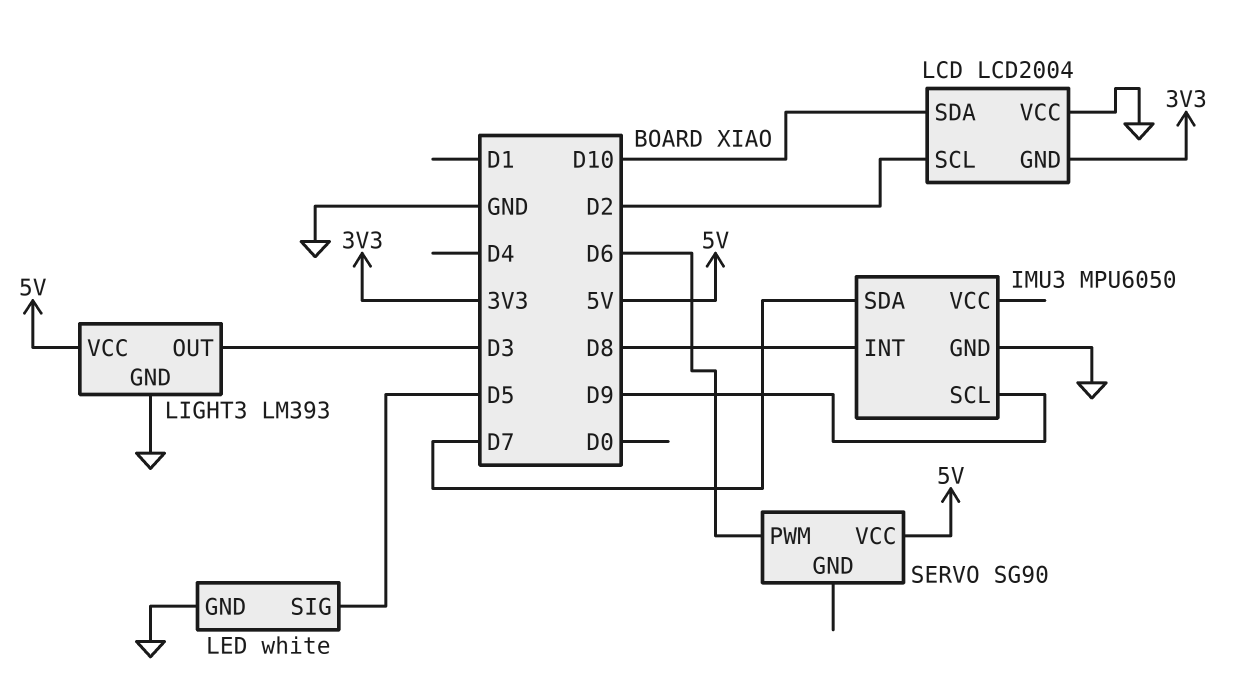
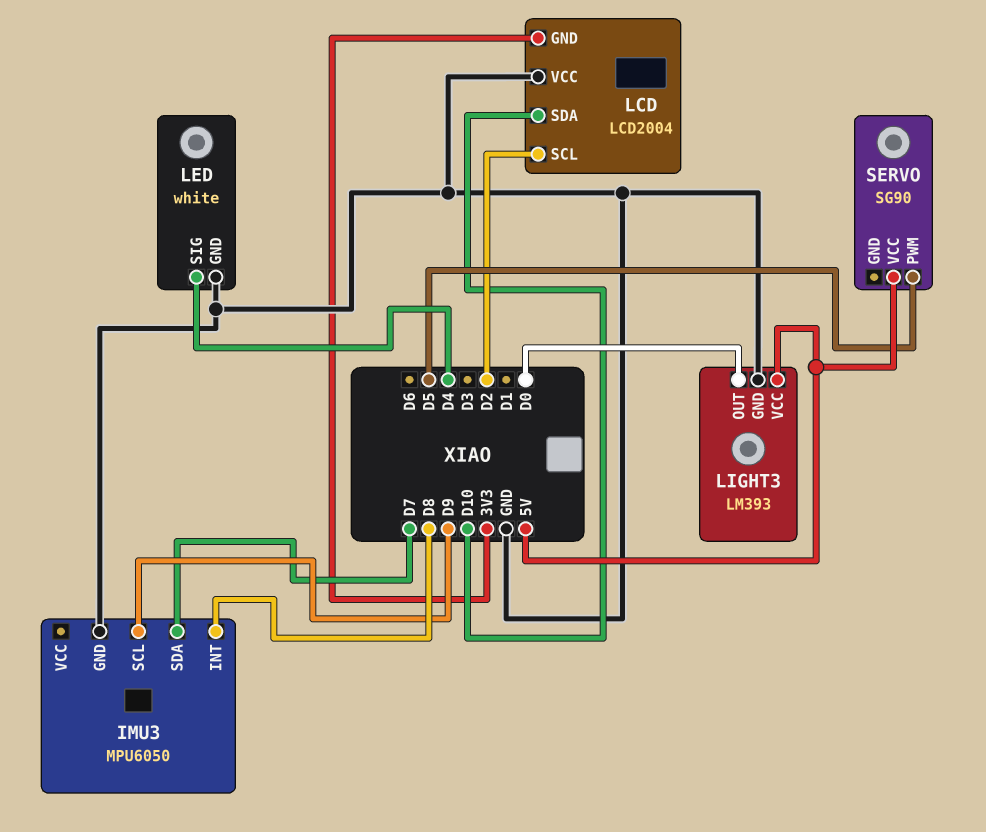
LED pin SIG: D5 -> D4
LIGHT3 pin OUT: D3 -> D0
SERVO pin PWM: D6 -> D5

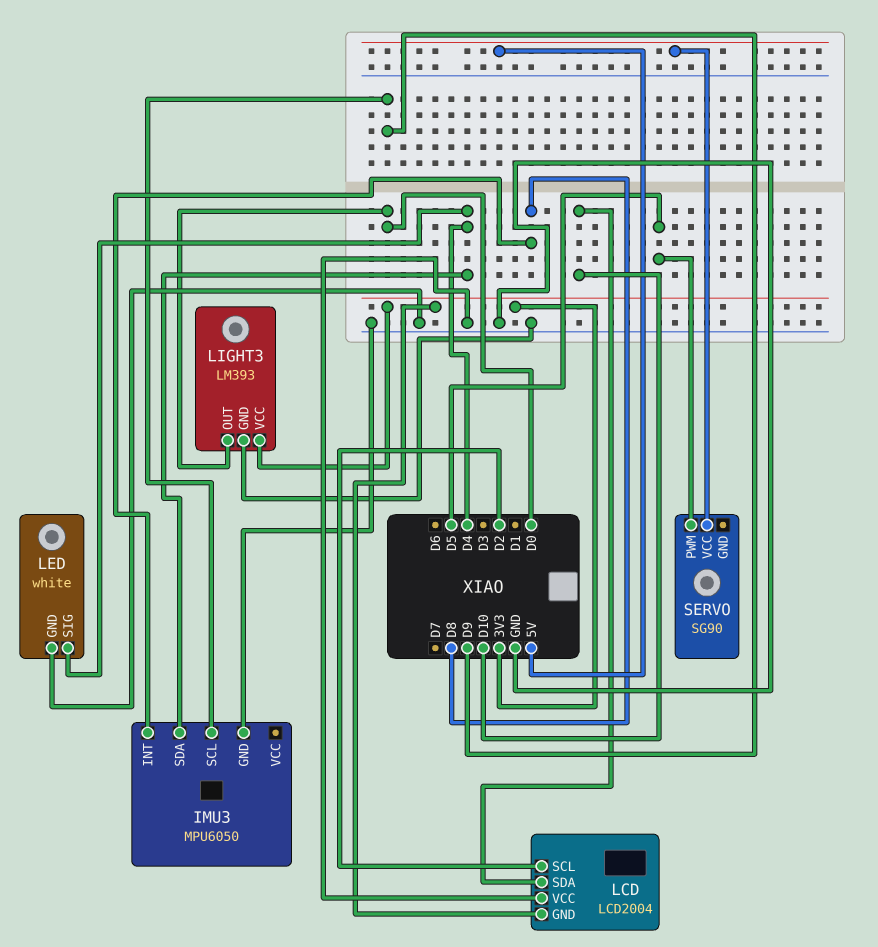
IMU3 pin SDA: D7 -> D4
LIGHT3 pin VCC: 5V -> 3V3

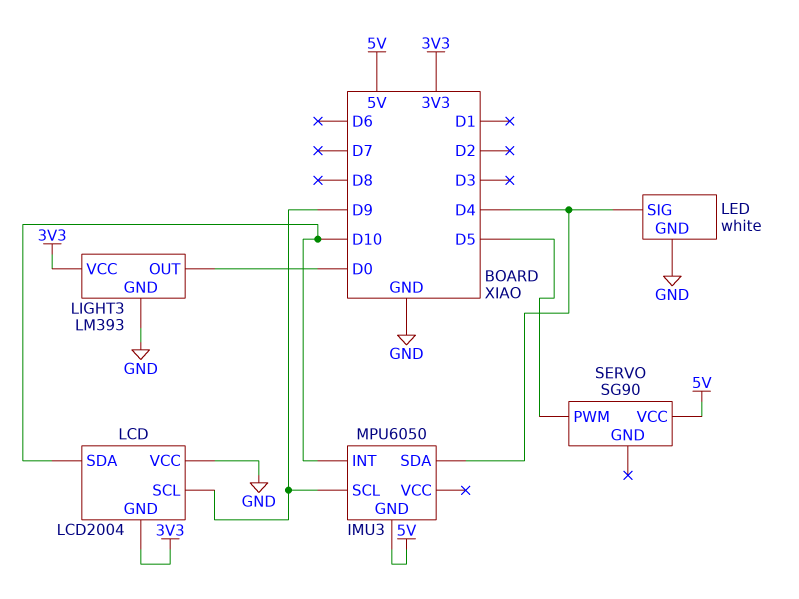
IMU3 pin GND: GND -> 5V
IMU3 pin INT: D8 -> D10
LCD pin SCL: D2 -> D9

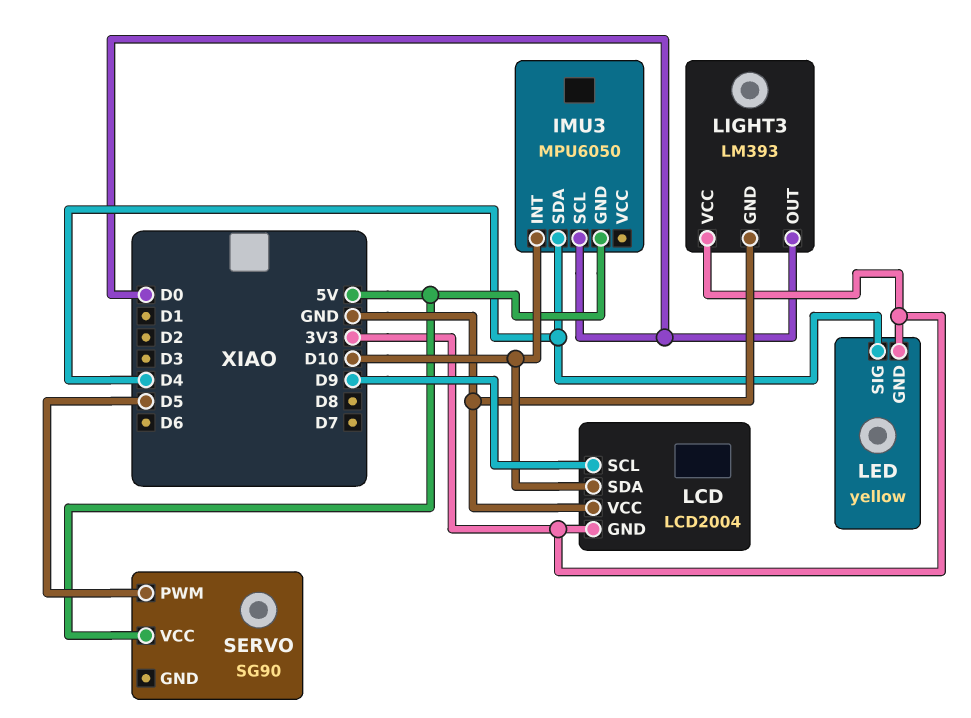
IMU3 pin SCL: D9 -> D0
LED: white -> yellow
LED pin GND: GND -> 3V3

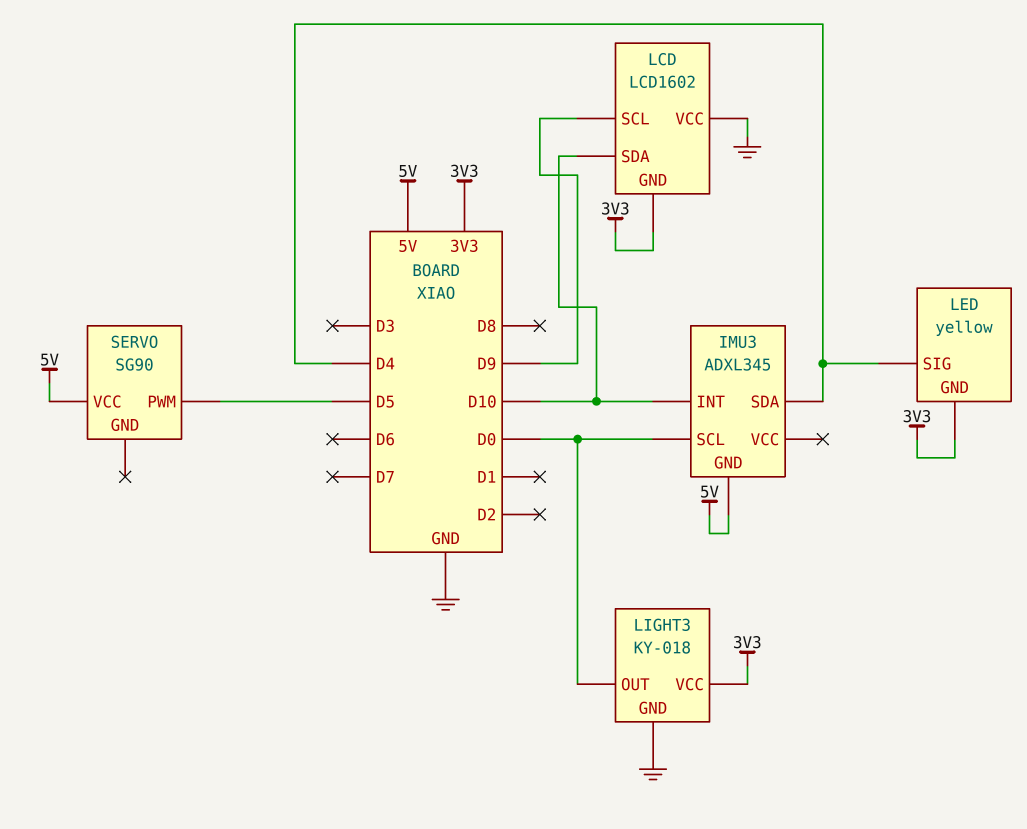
IMU3: MPU6050 -> ADXL345
LCD: LCD2004 -> LCD1602
LIGHT3: LM393 -> KY-018

